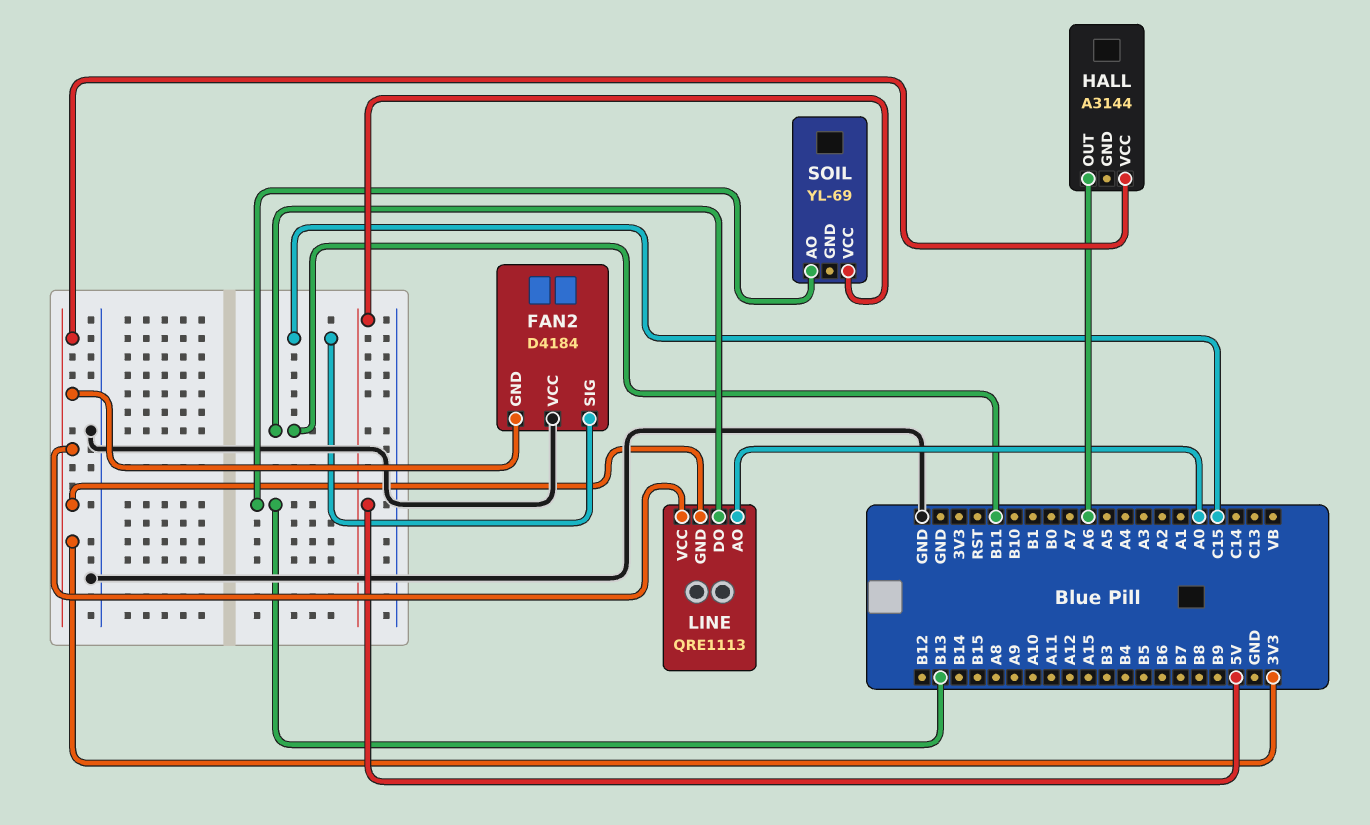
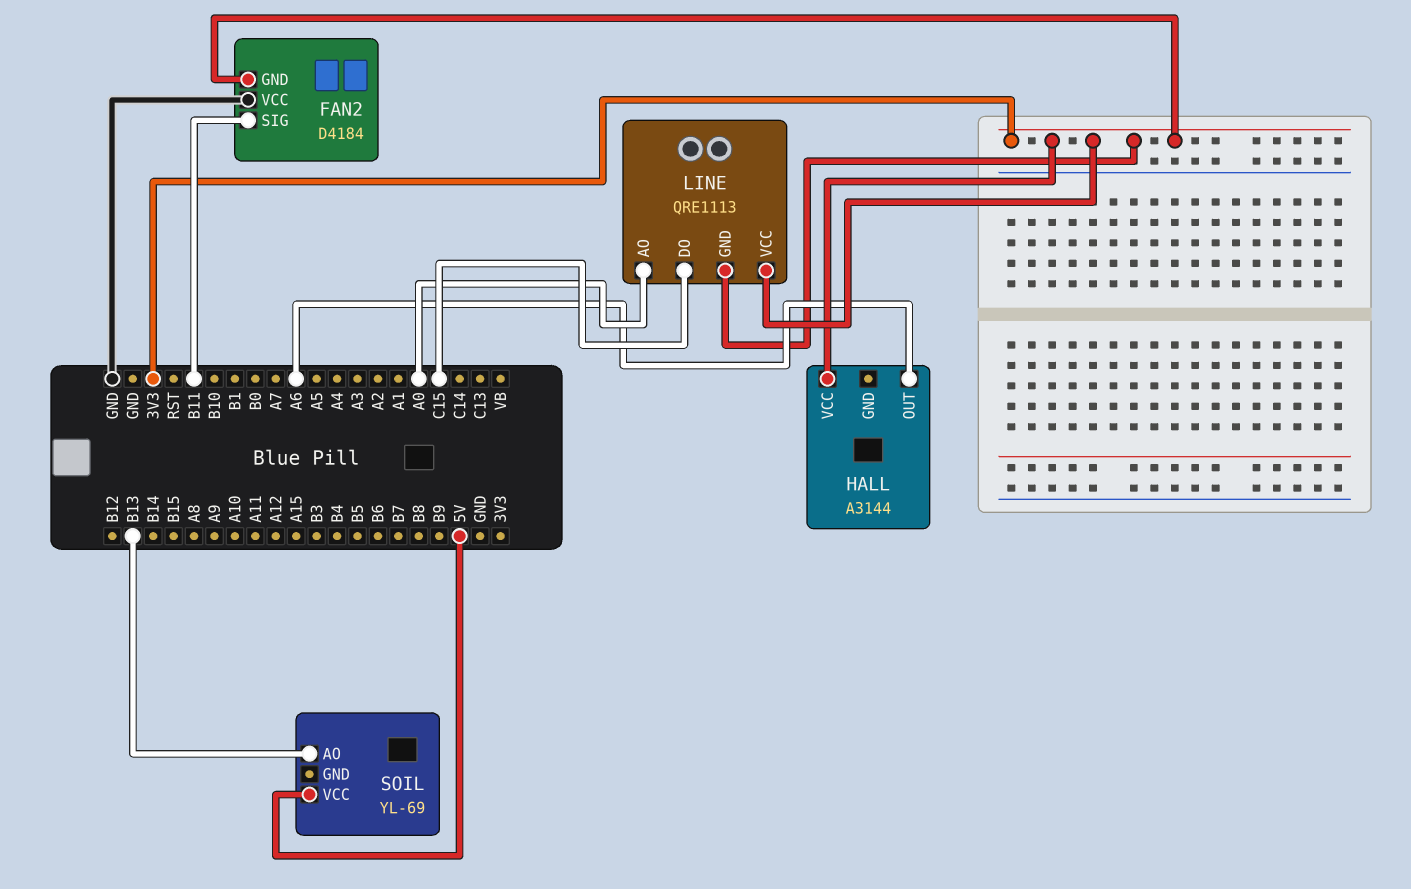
FAN2 pin SIG: C15 -> B11
LINE pin DO: B11 -> C15

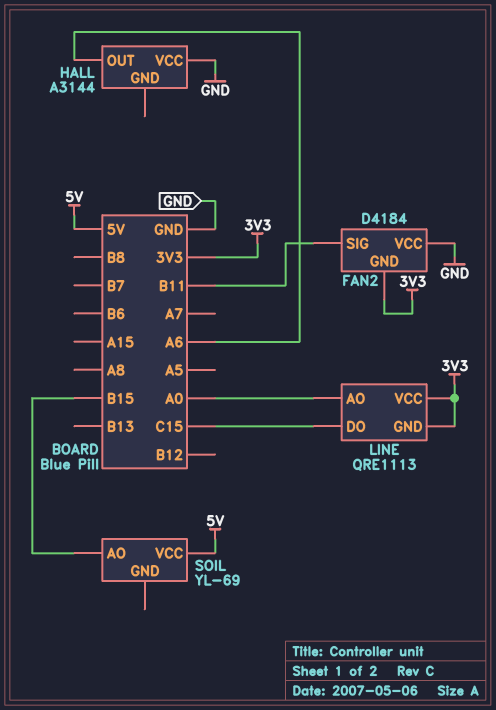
HALL pin VCC: 3V3 -> GND
SOIL pin AO: B13 -> B15

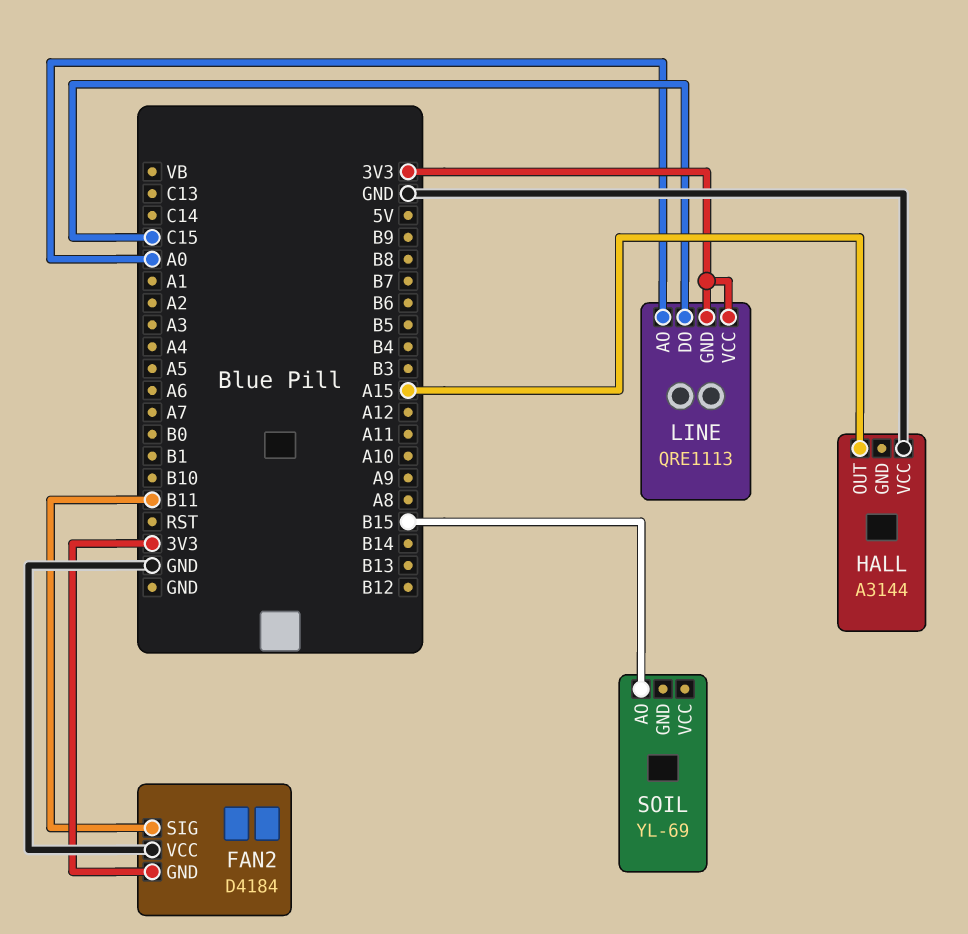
HALL pin OUT: A6 -> A15
SOIL pin VCC: 5V -> none

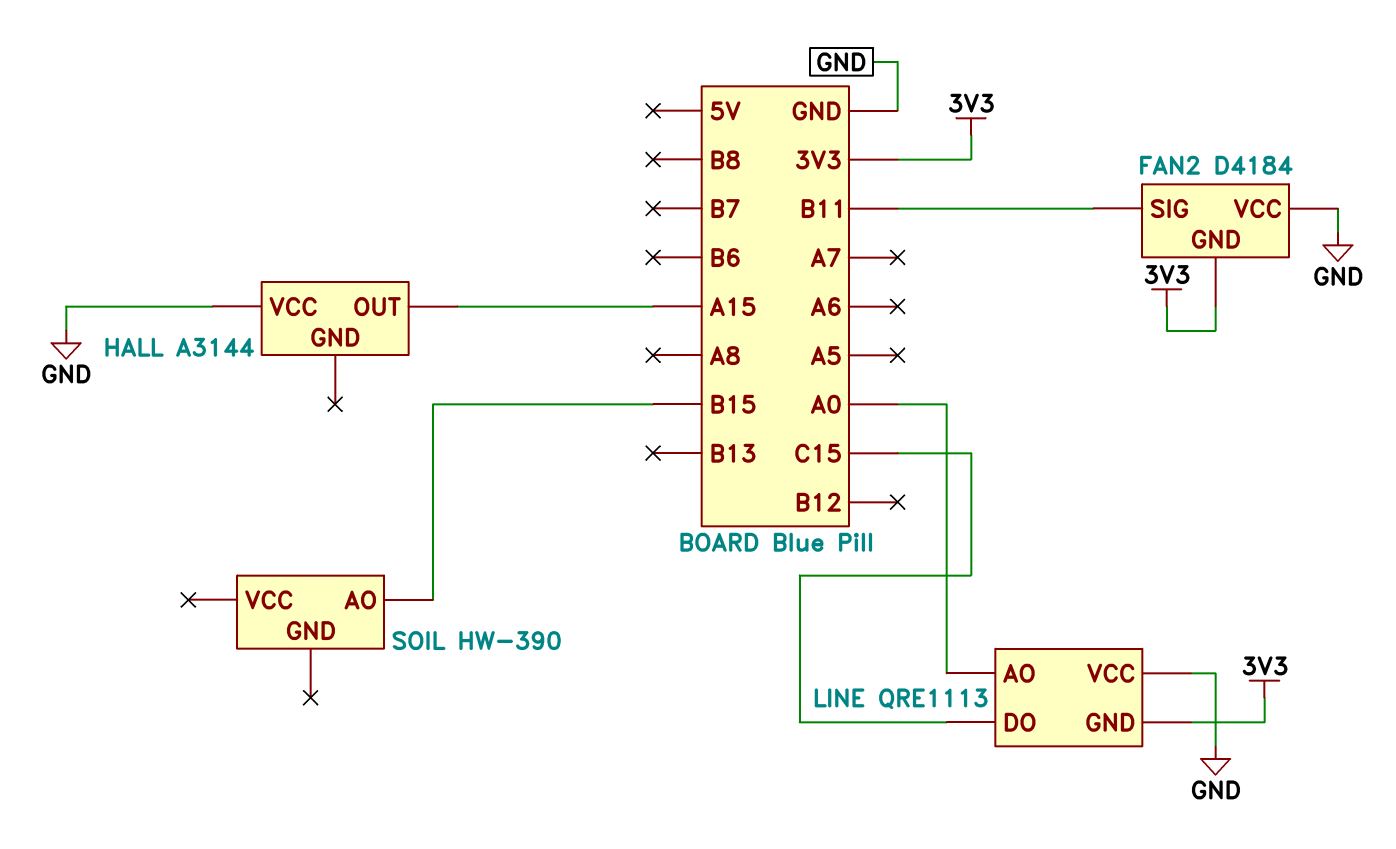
LINE pin VCC: 3V3 -> GND
SOIL: YL-69 -> HW-390

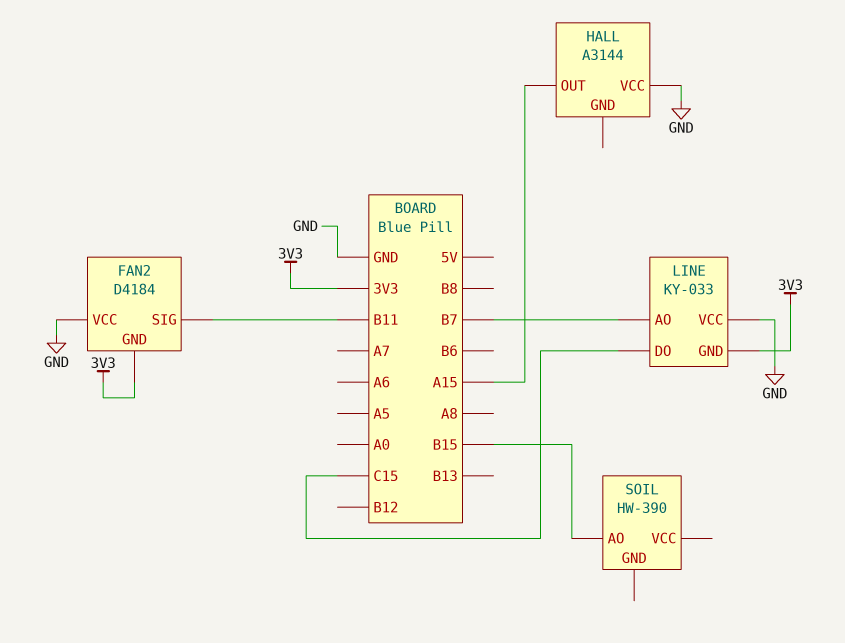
LINE: QRE1113 -> KY-033
LINE pin AO: A0 -> B7

